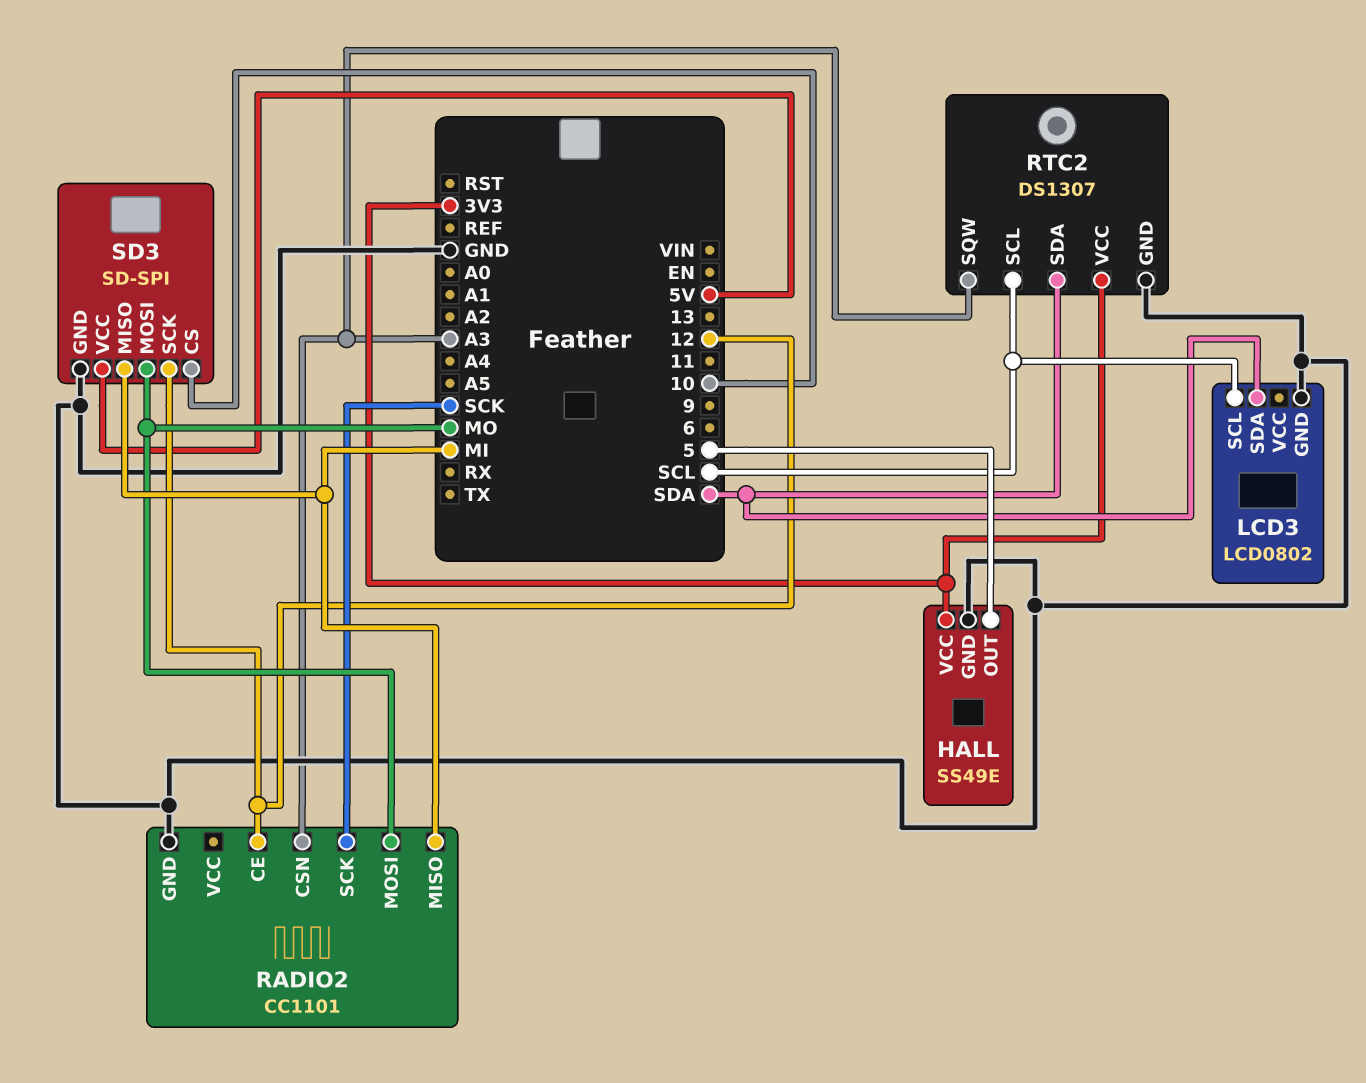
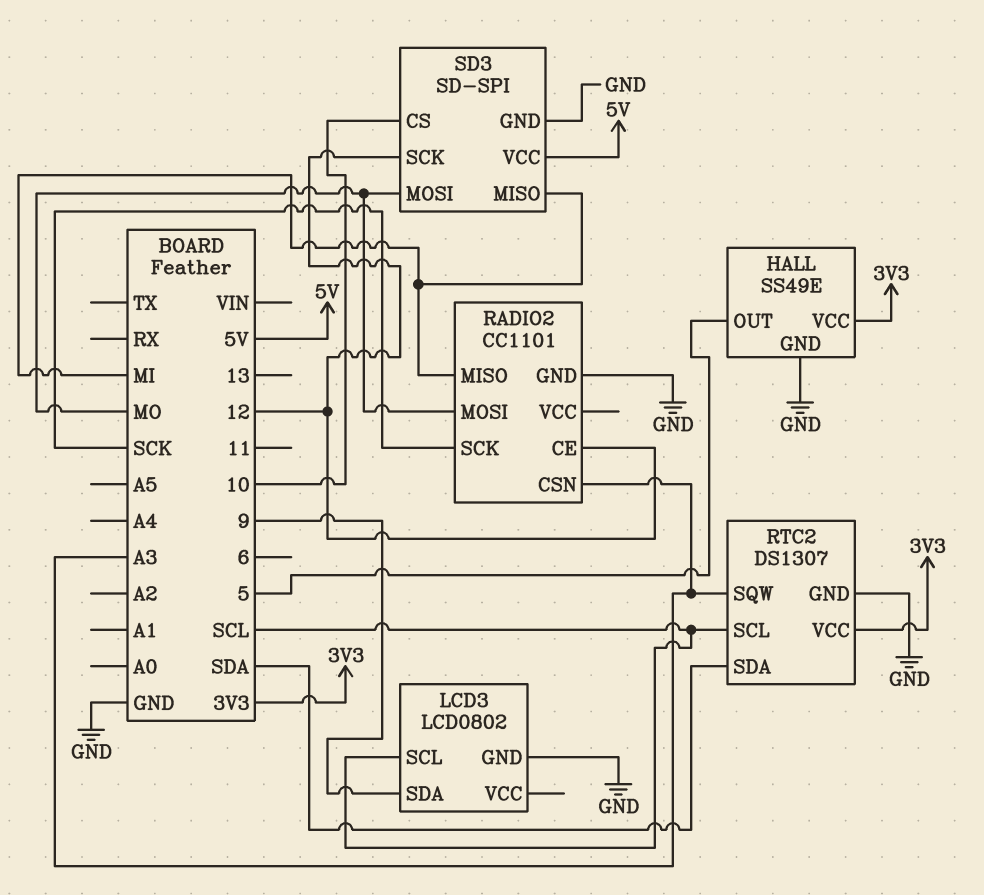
LCD3 pin SDA: SDA -> 9

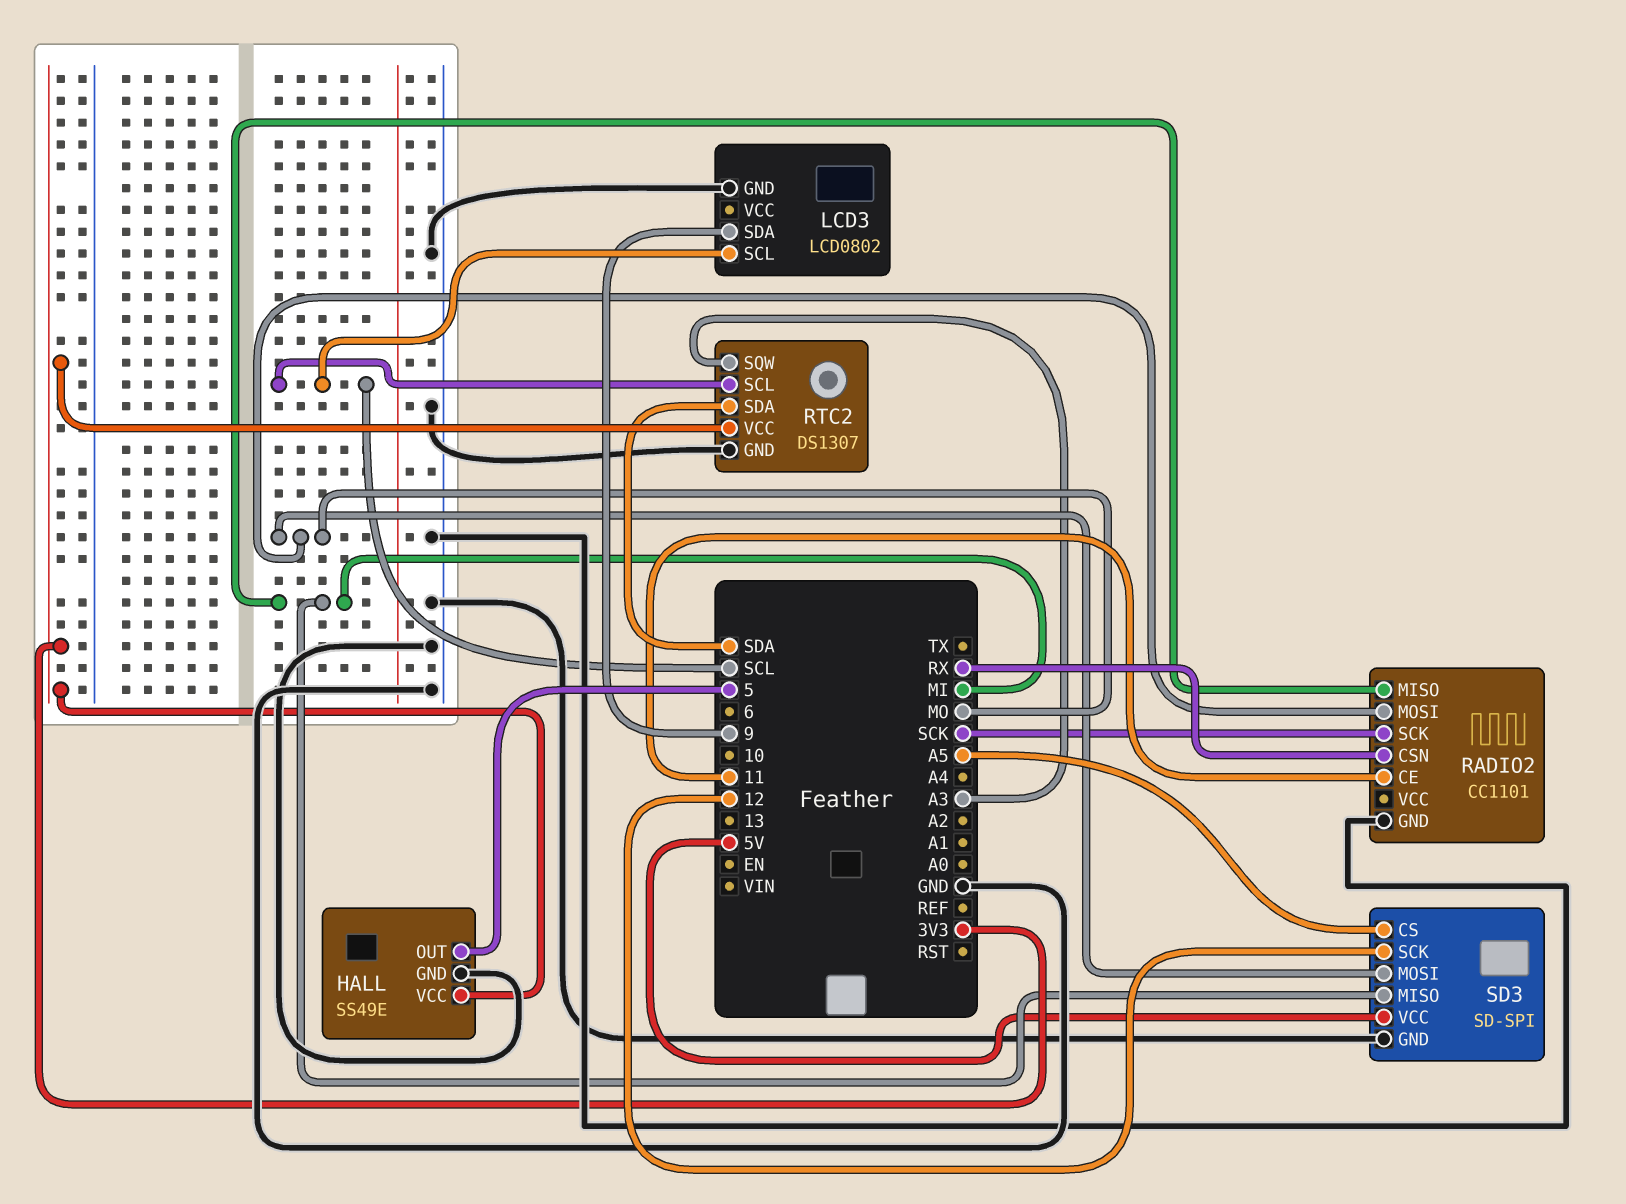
RADIO2 pin CE: 12 -> 11
RADIO2 pin CSN: A3 -> RX
SD3 pin CS: 10 -> A5

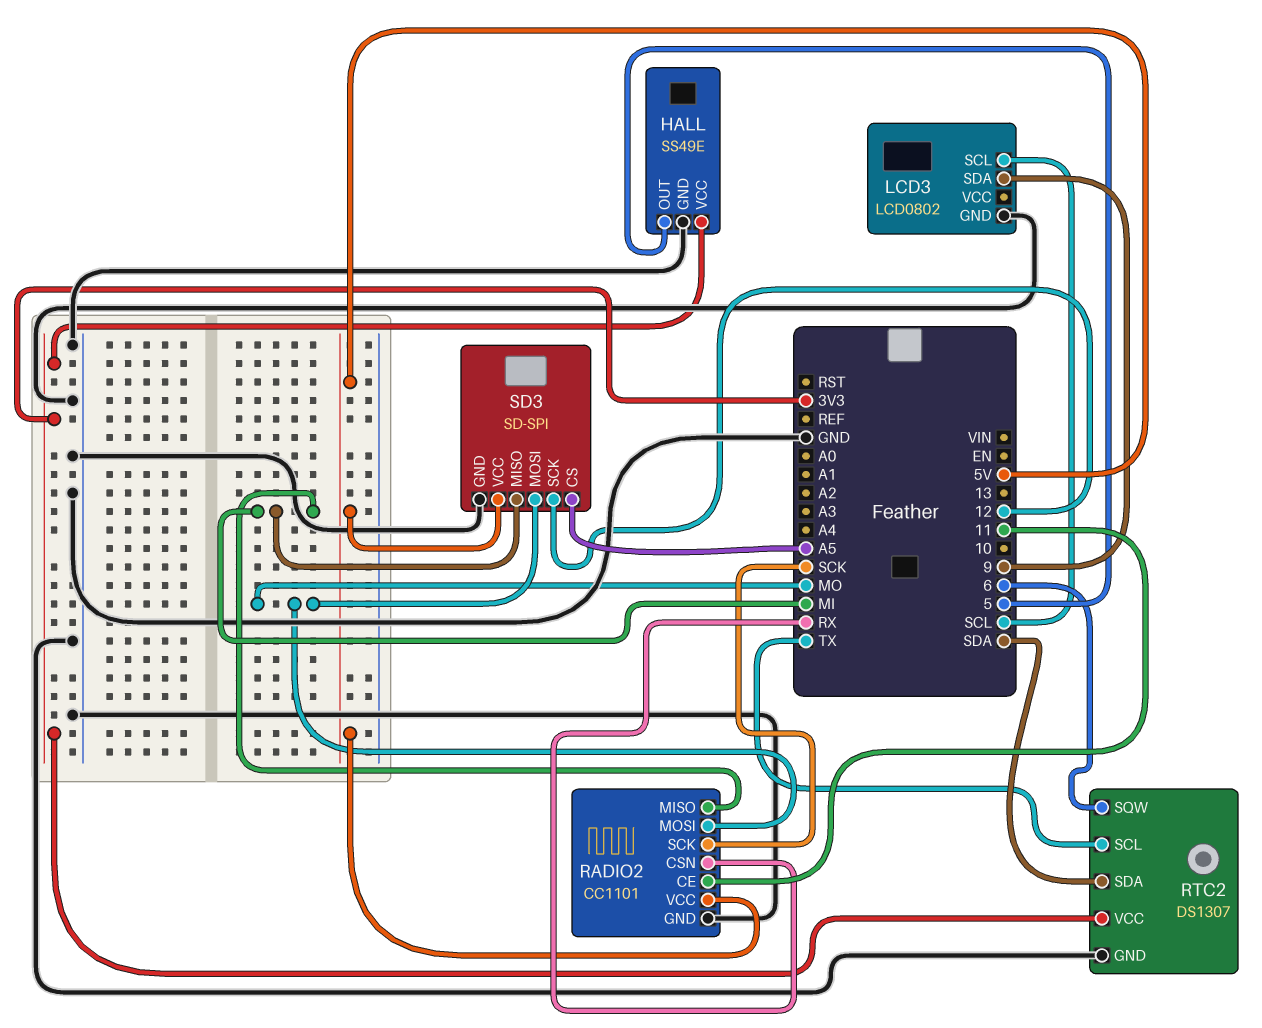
RADIO2 pin VCC: none -> 5V
RTC2 pin SCL: SCL -> TX
RTC2 pin SQW: A3 -> 6

